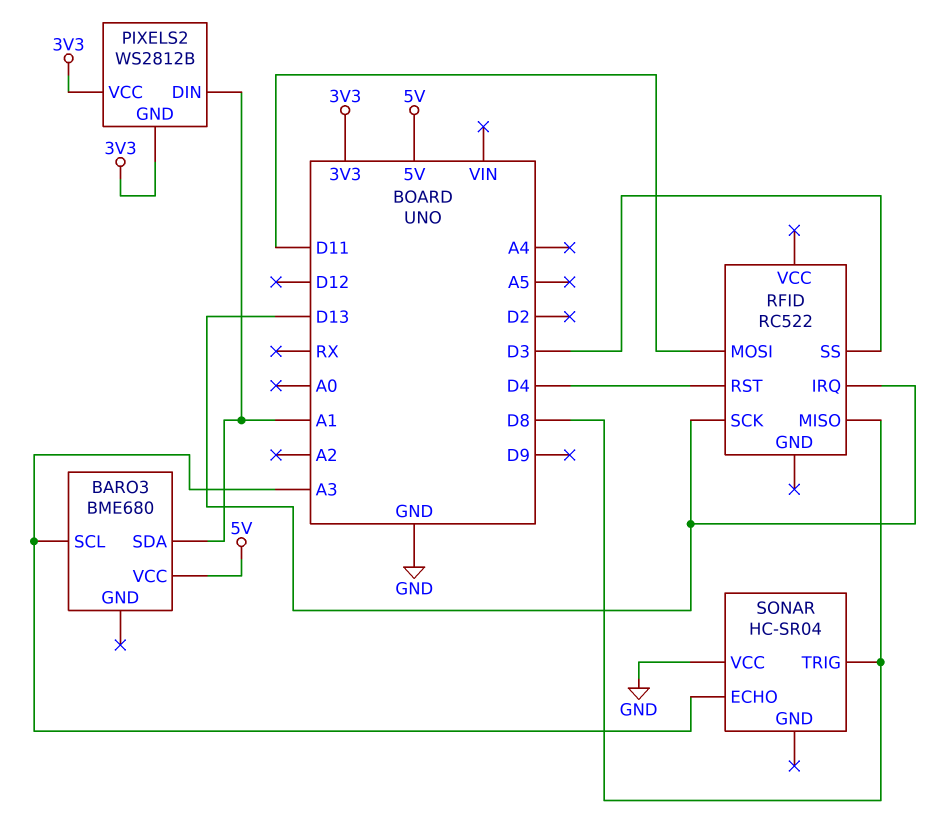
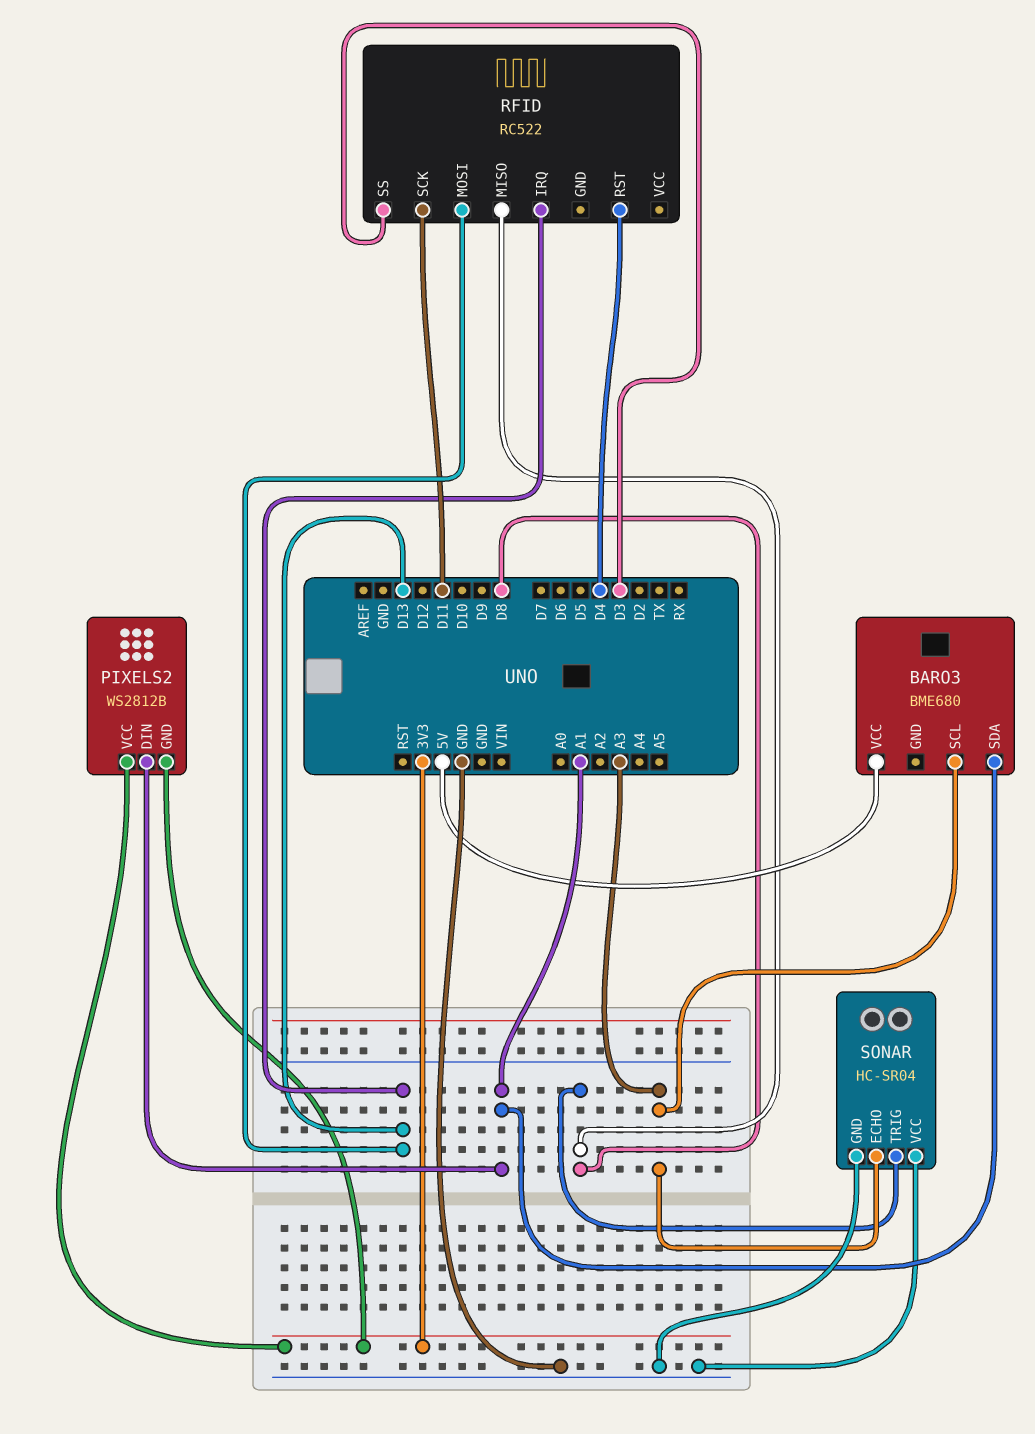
RFID pin MOSI: D11 -> D13
RFID pin SCK: D13 -> D11
SONAR pin GND: none -> GND

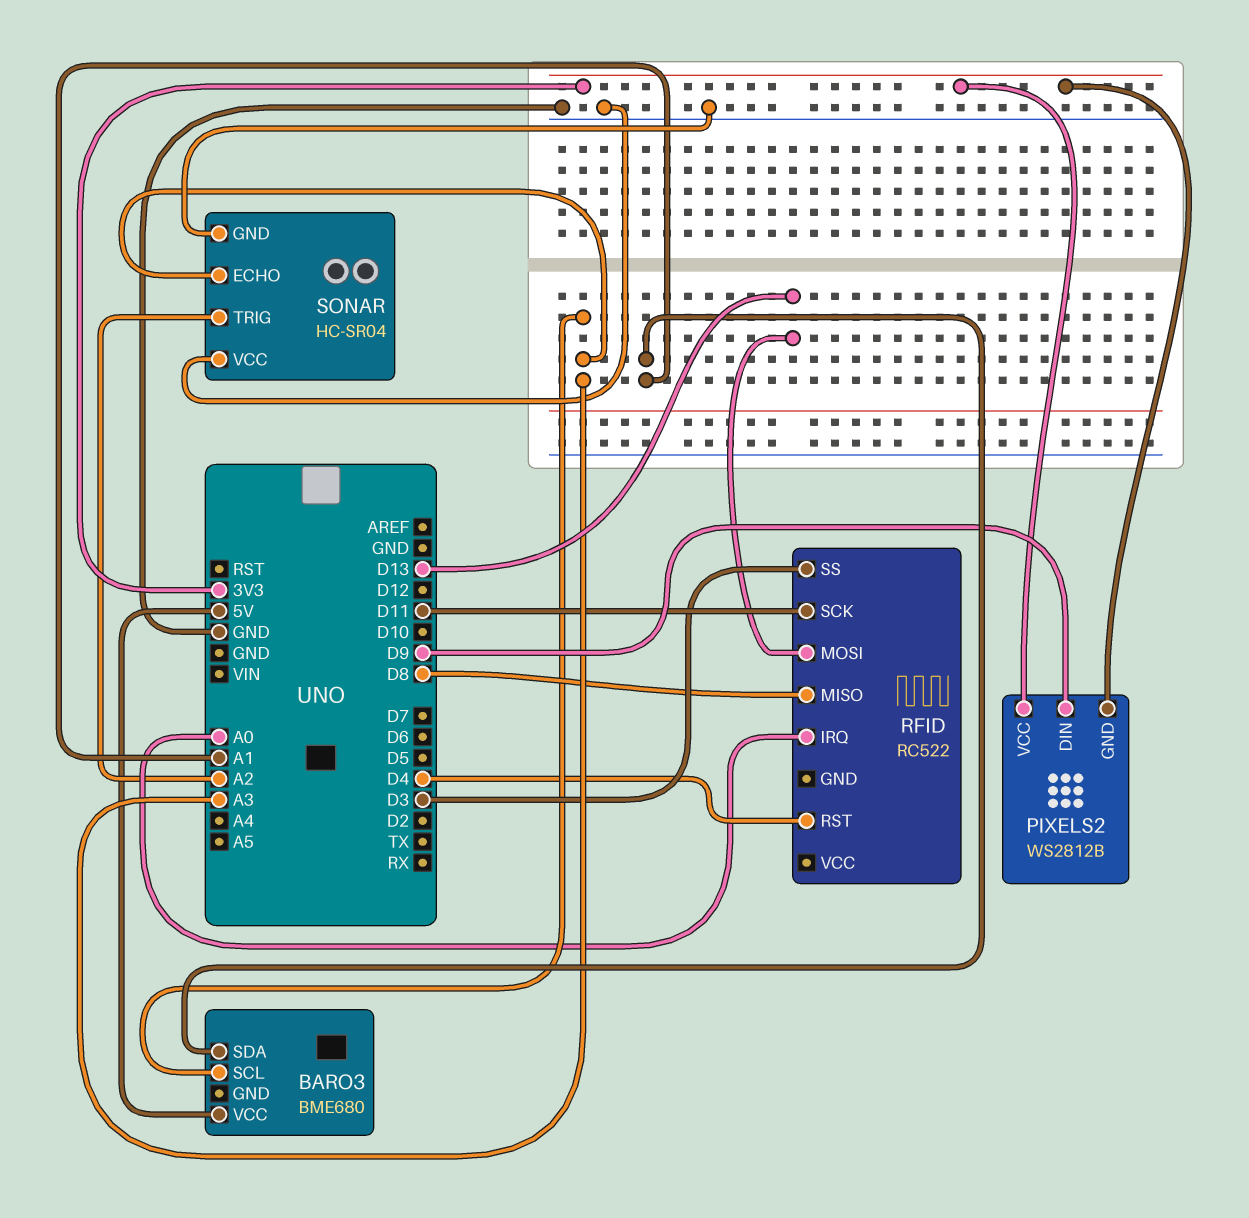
PIXELS2 pin DIN: A1 -> D9
RFID pin IRQ: D13 -> A0
SONAR pin TRIG: D8 -> A2

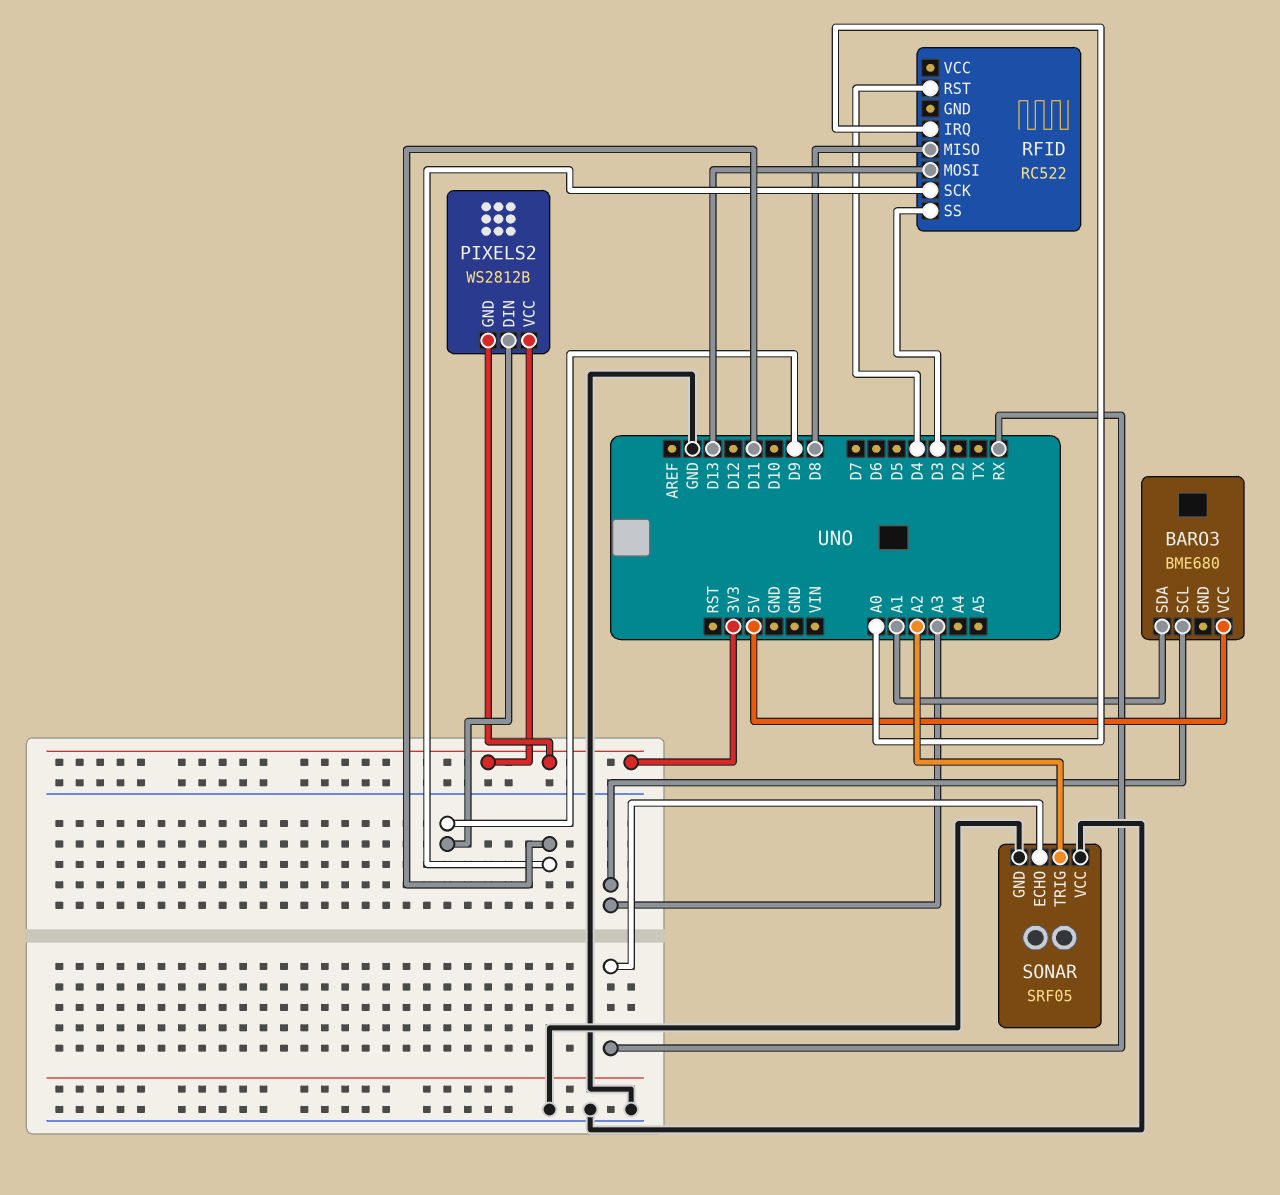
SONAR: HC-SR04 -> SRF05
SONAR pin ECHO: A3 -> RX

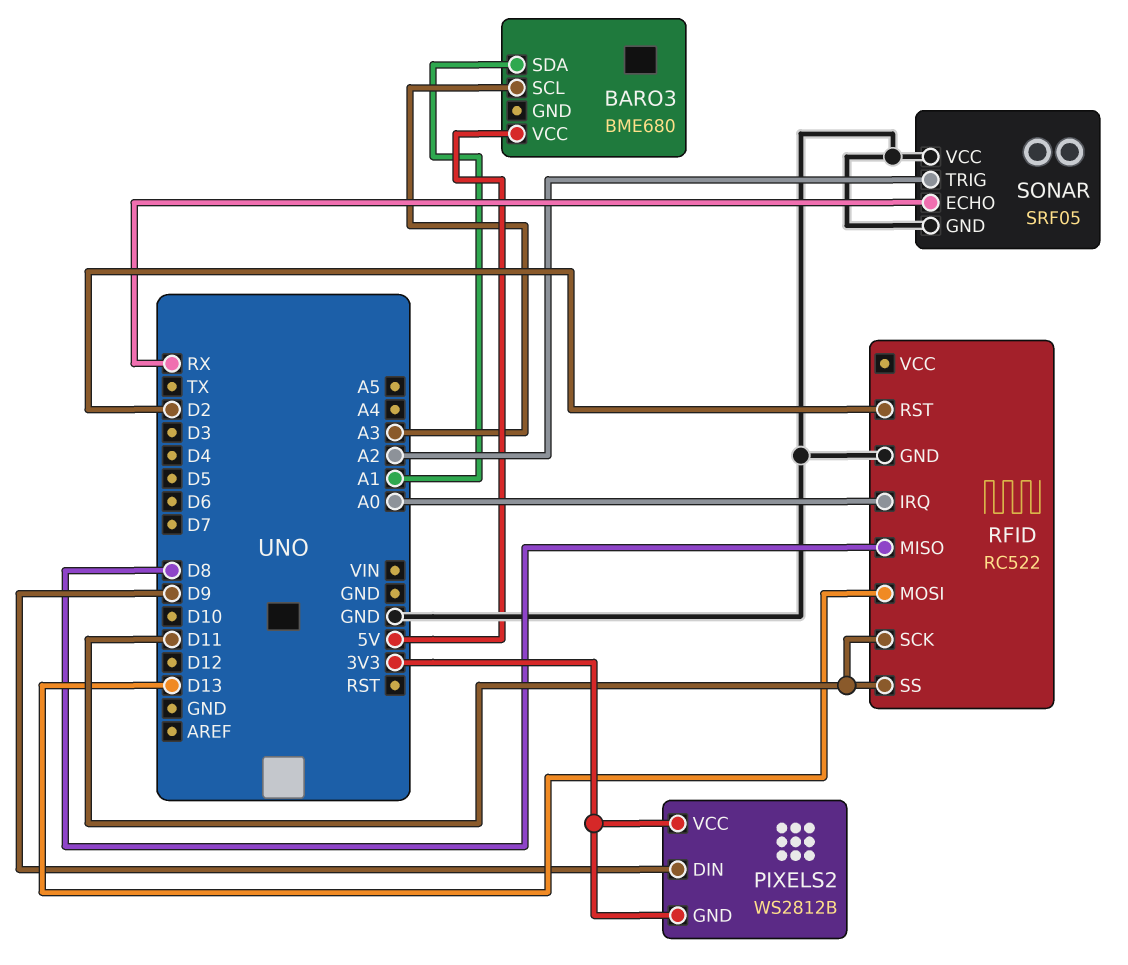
RFID pin GND: none -> GND
RFID pin RST: D4 -> D2
RFID pin SS: D3 -> D11

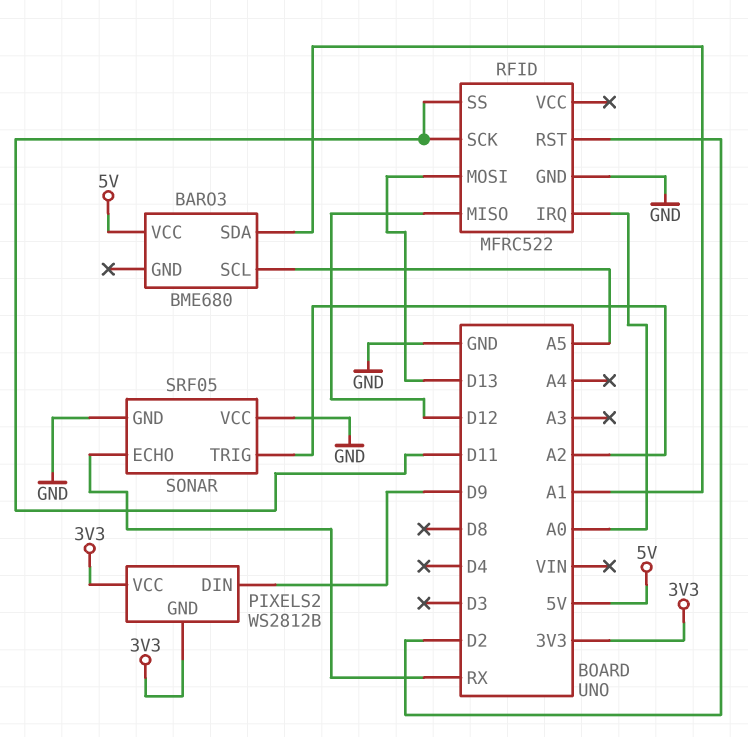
BARO3 pin SCL: A3 -> A5
RFID: RC522 -> MFRC522
RFID pin MISO: D8 -> D12

